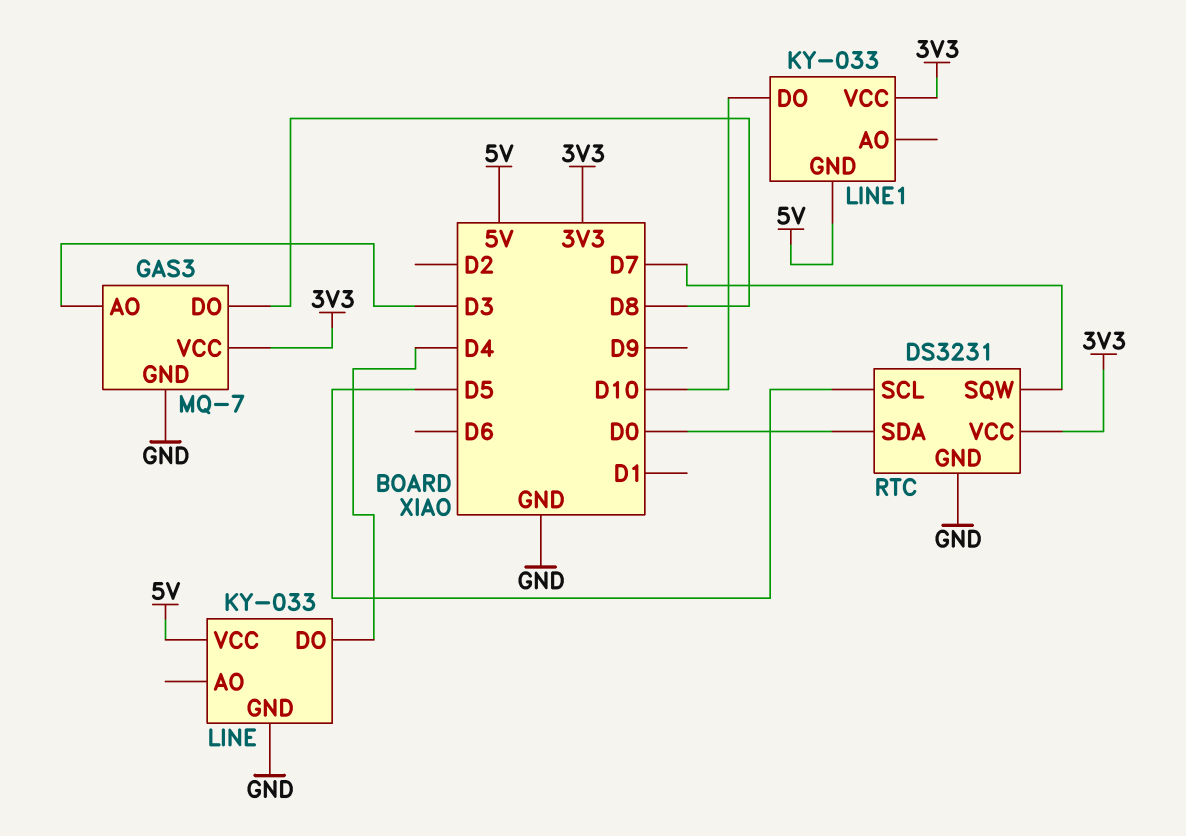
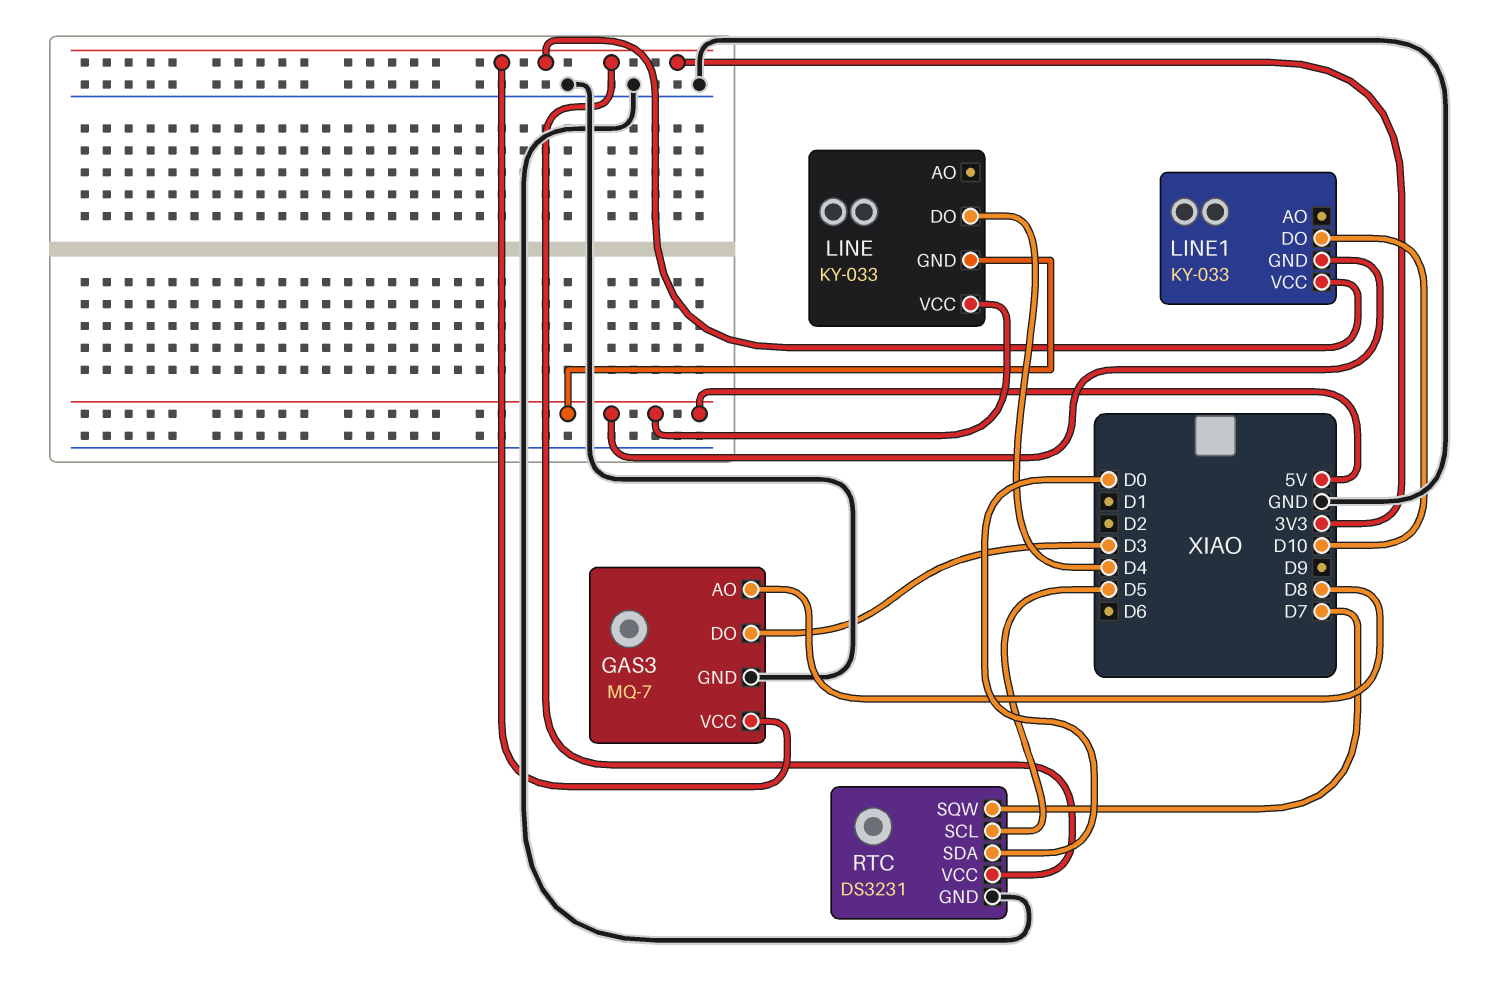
GAS3 pin AO: D3 -> D8
GAS3 pin DO: D8 -> D3
LINE pin GND: GND -> 5V

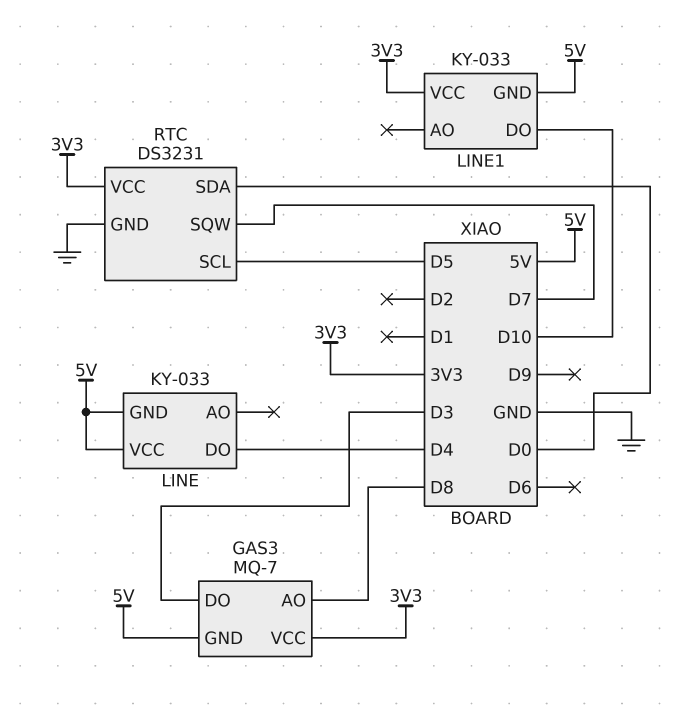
GAS3 pin GND: GND -> 5V

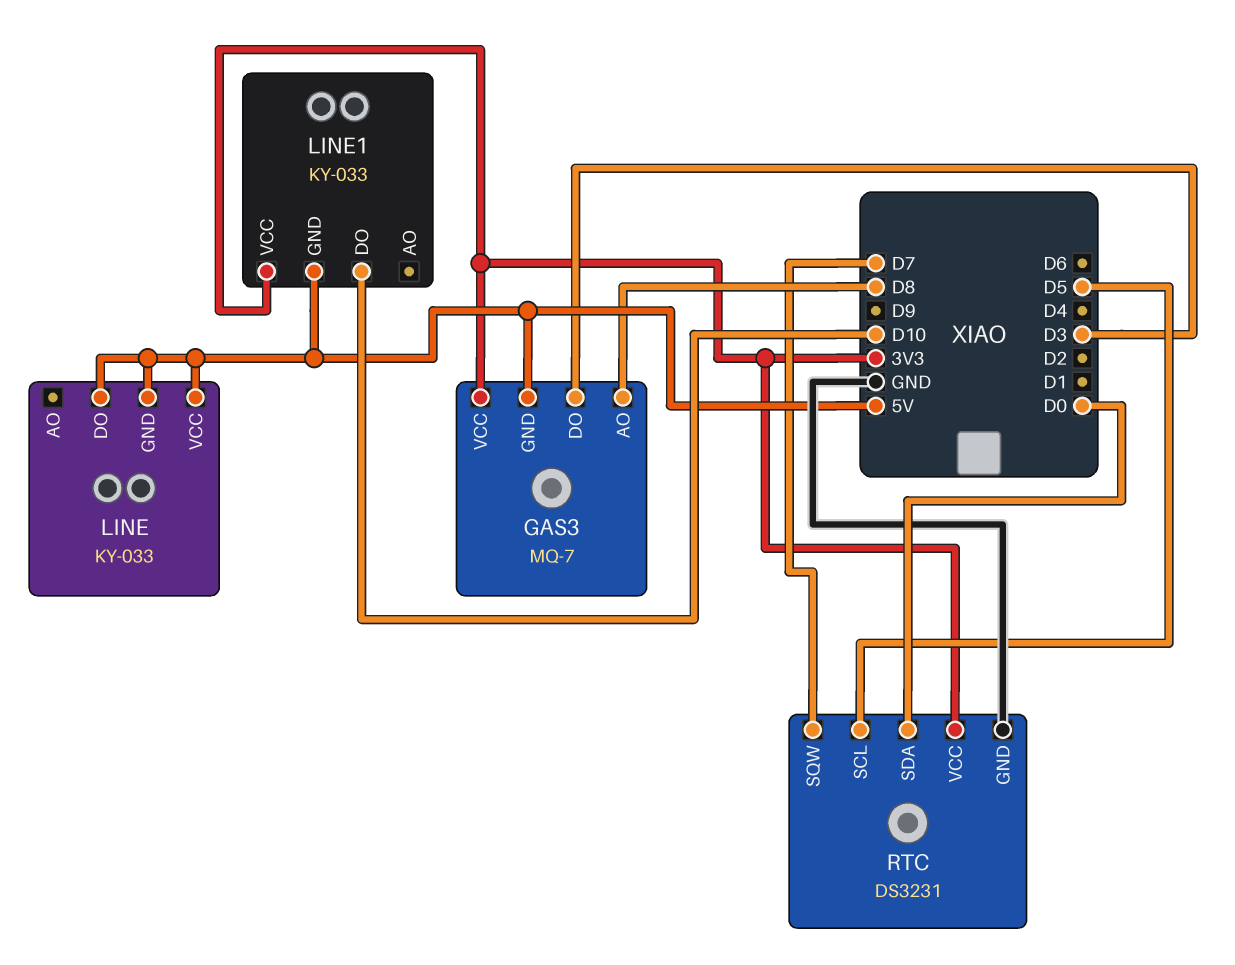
LINE pin DO: D4 -> 5V

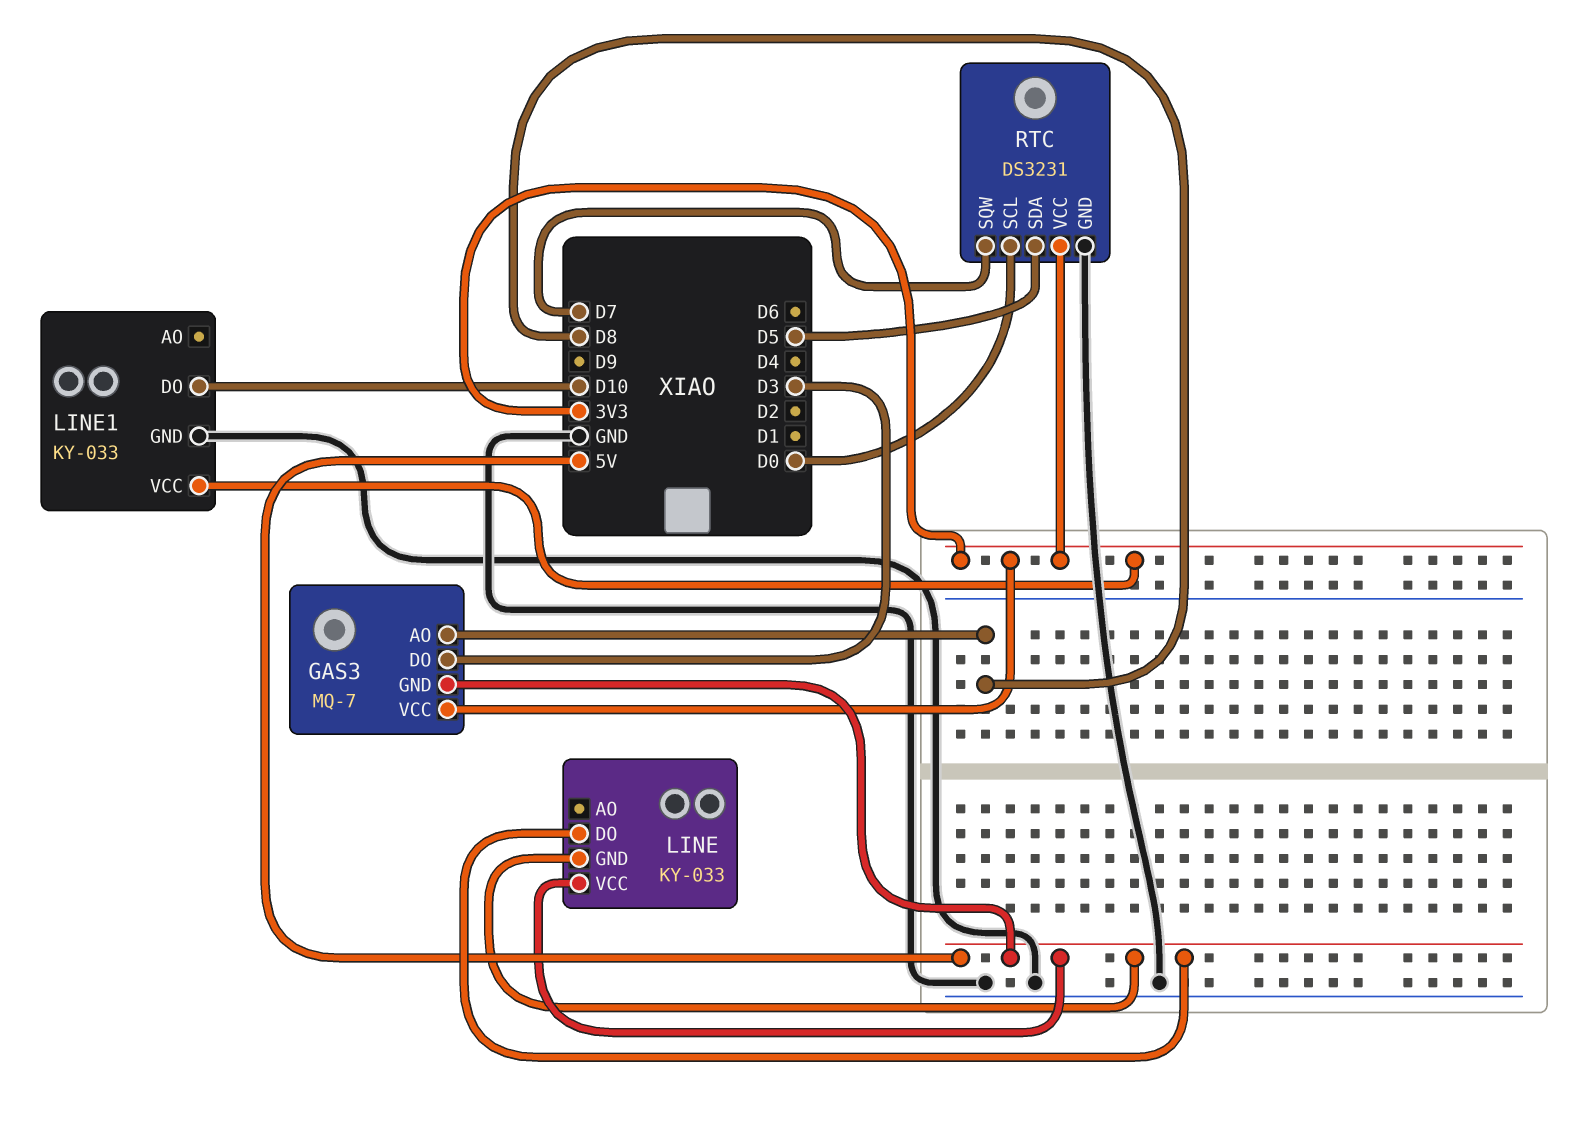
LINE1 pin GND: 5V -> GND
RTC pin SCL: D5 -> D0
RTC pin SDA: D0 -> D5

